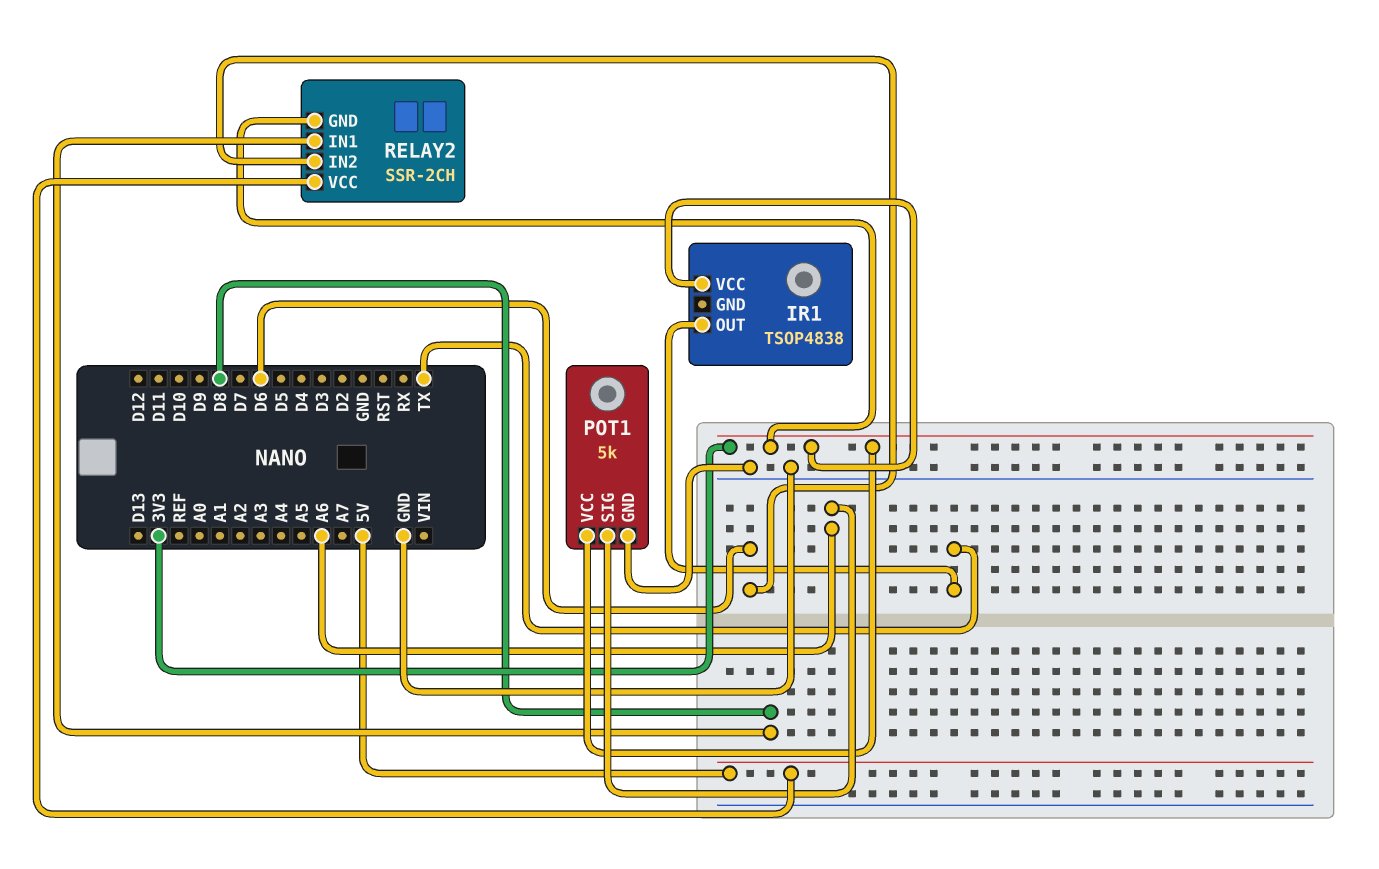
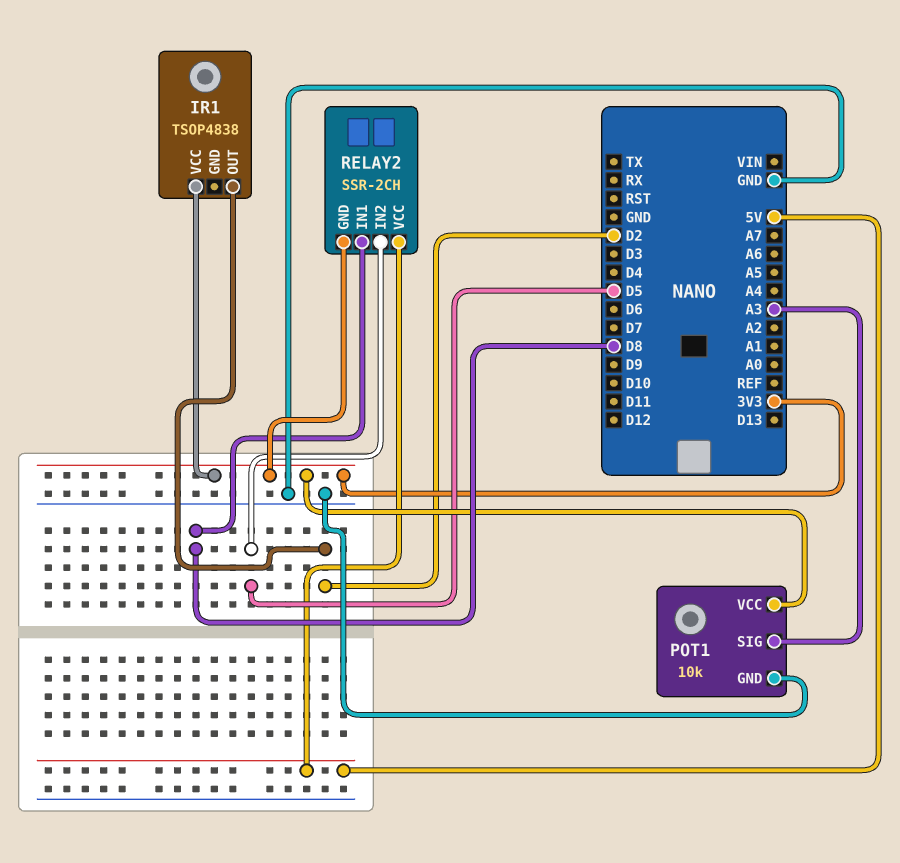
IR1 pin OUT: TX -> D2
POT1: 5k -> 10k
POT1 pin SIG: A6 -> A3
RELAY2 pin IN2: D6 -> D5

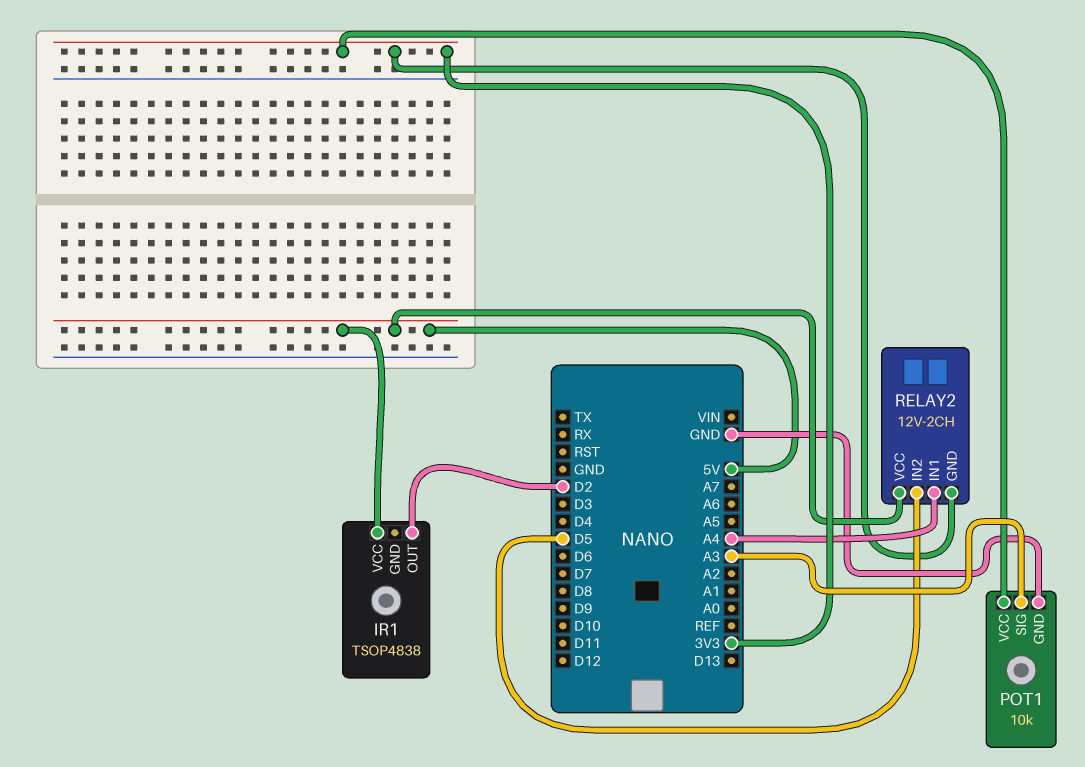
IR1 pin VCC: 3V3 -> 5V
RELAY2: SSR-2CH -> 12V-2CH
RELAY2 pin IN1: D8 -> A4

